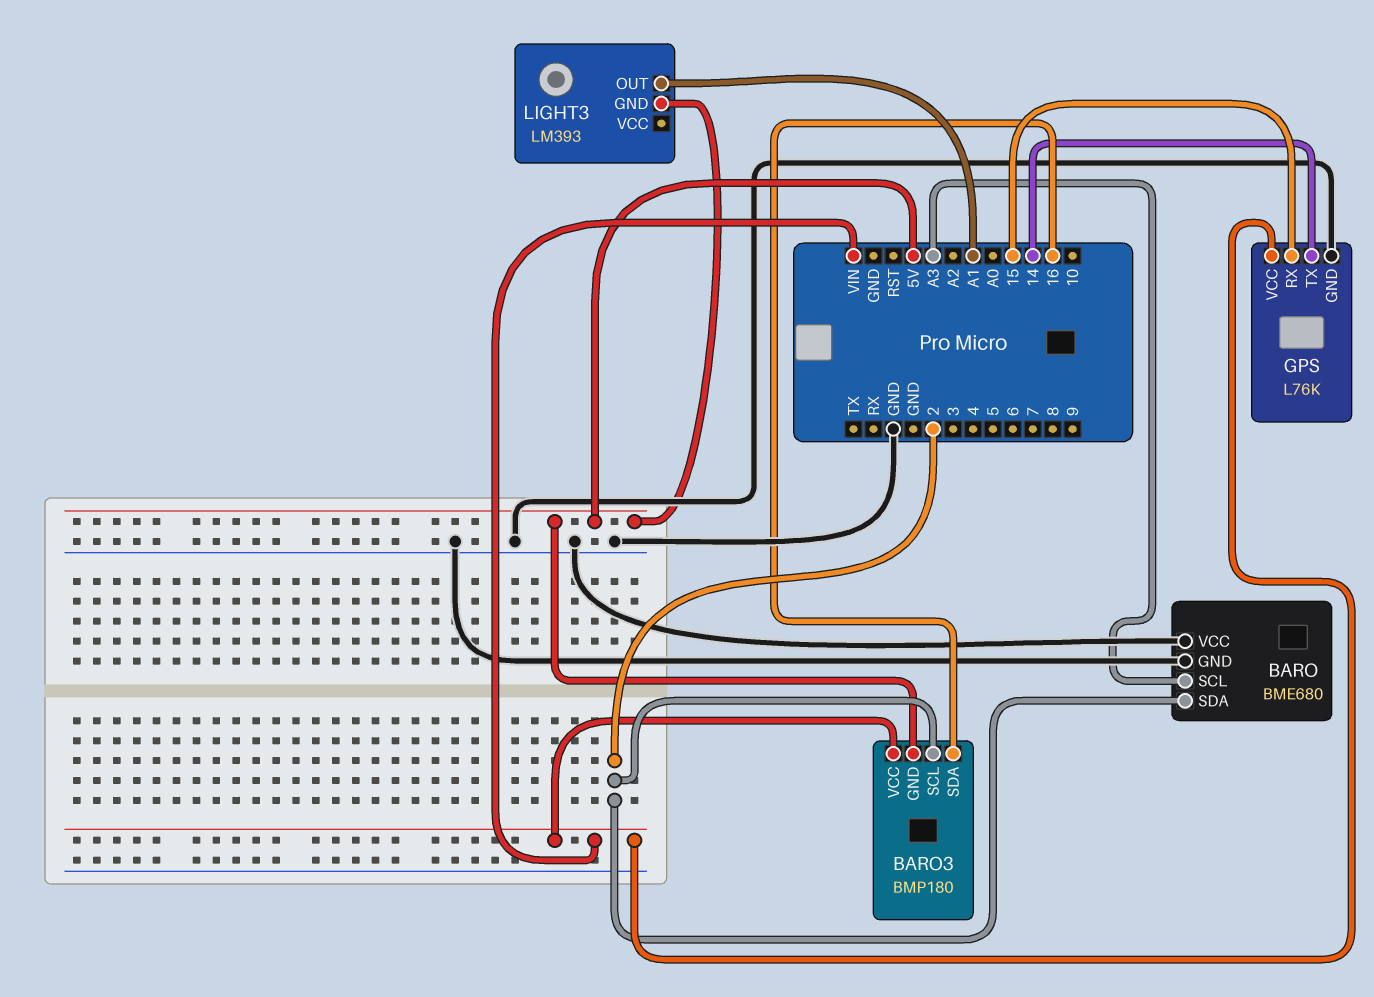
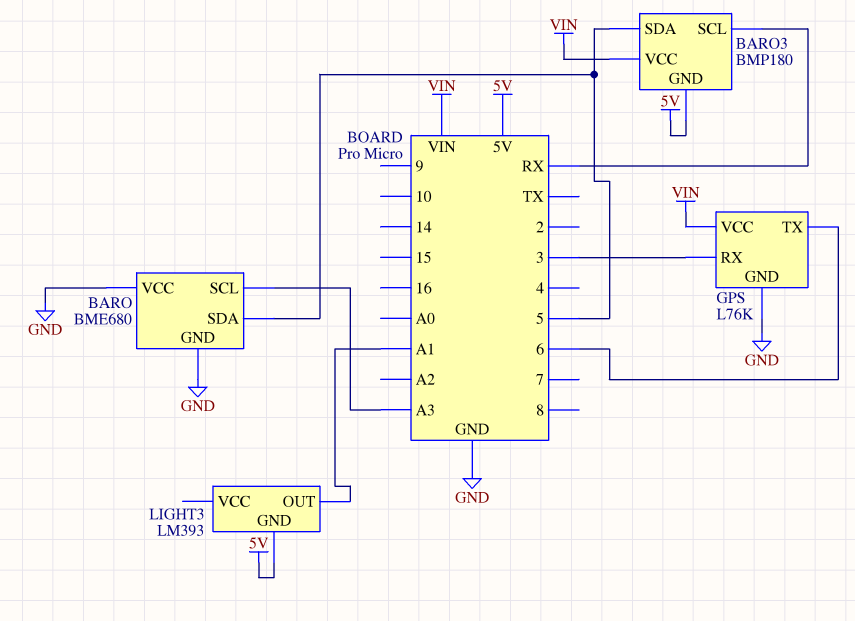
BARO pin SDA: 2 -> 5
BARO3 pin SCL: 2 -> RX
BARO3 pin SDA: 16 -> 5
GPS pin RX: 15 -> 3
GPS pin TX: 14 -> 6

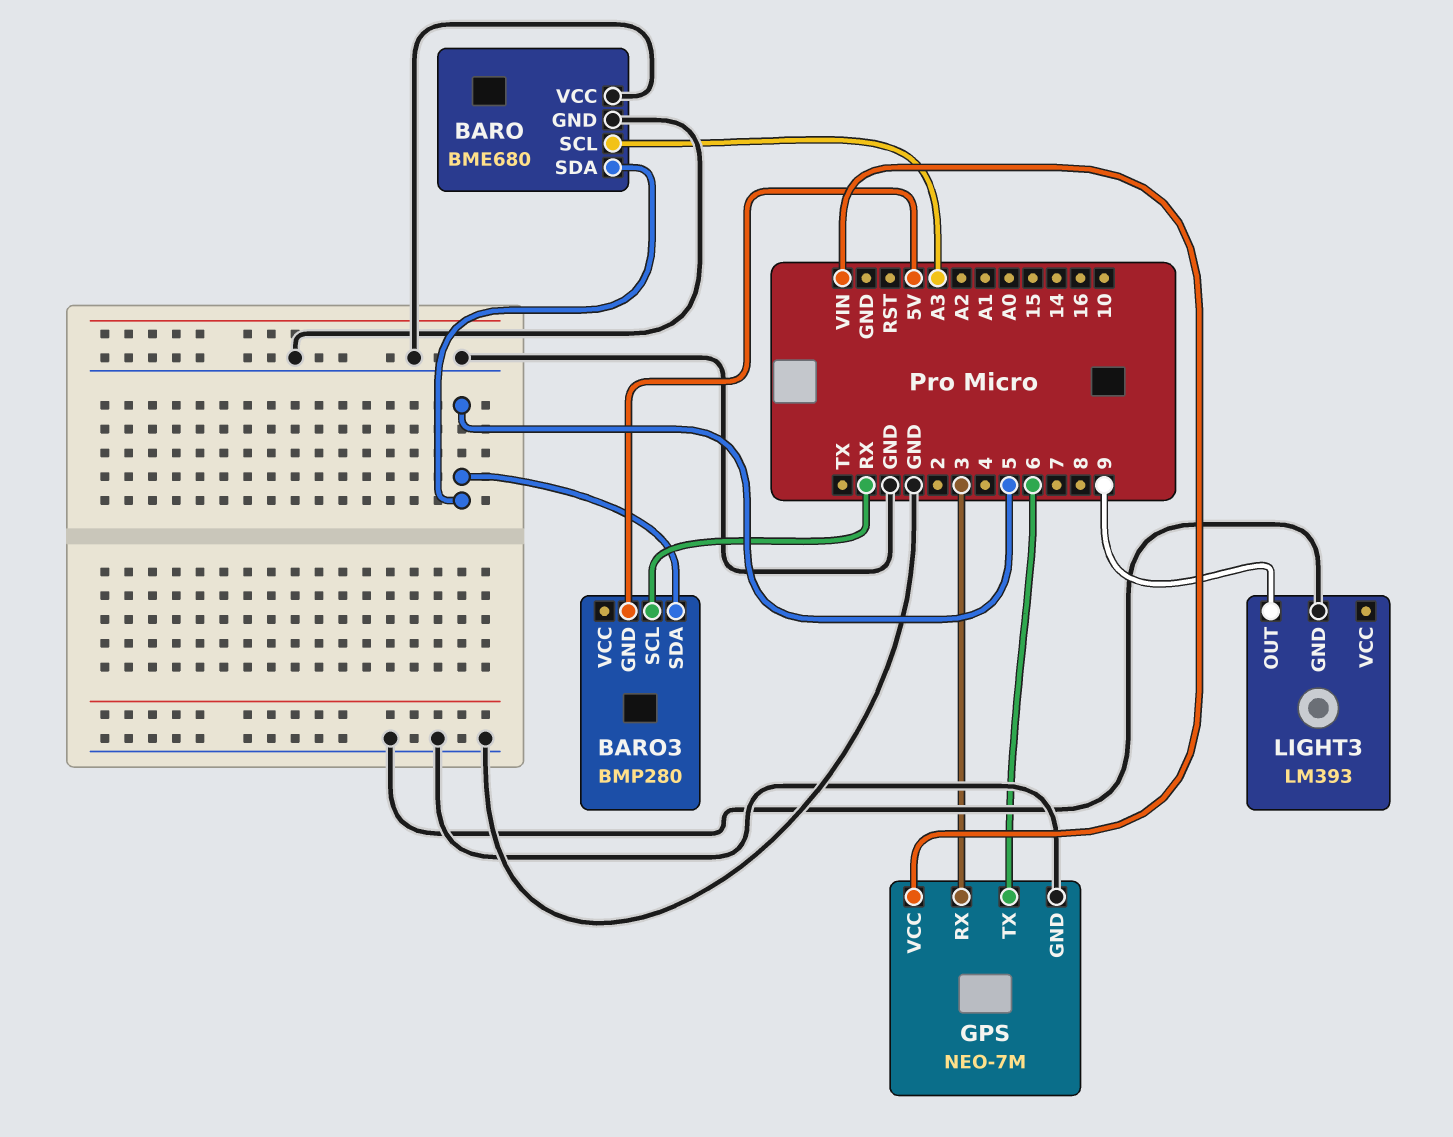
BARO3: BMP180 -> BMP280
BARO3 pin VCC: VIN -> none
GPS: L76K -> NEO-7M
LIGHT3 pin GND: 5V -> GND
LIGHT3 pin OUT: A1 -> 9

